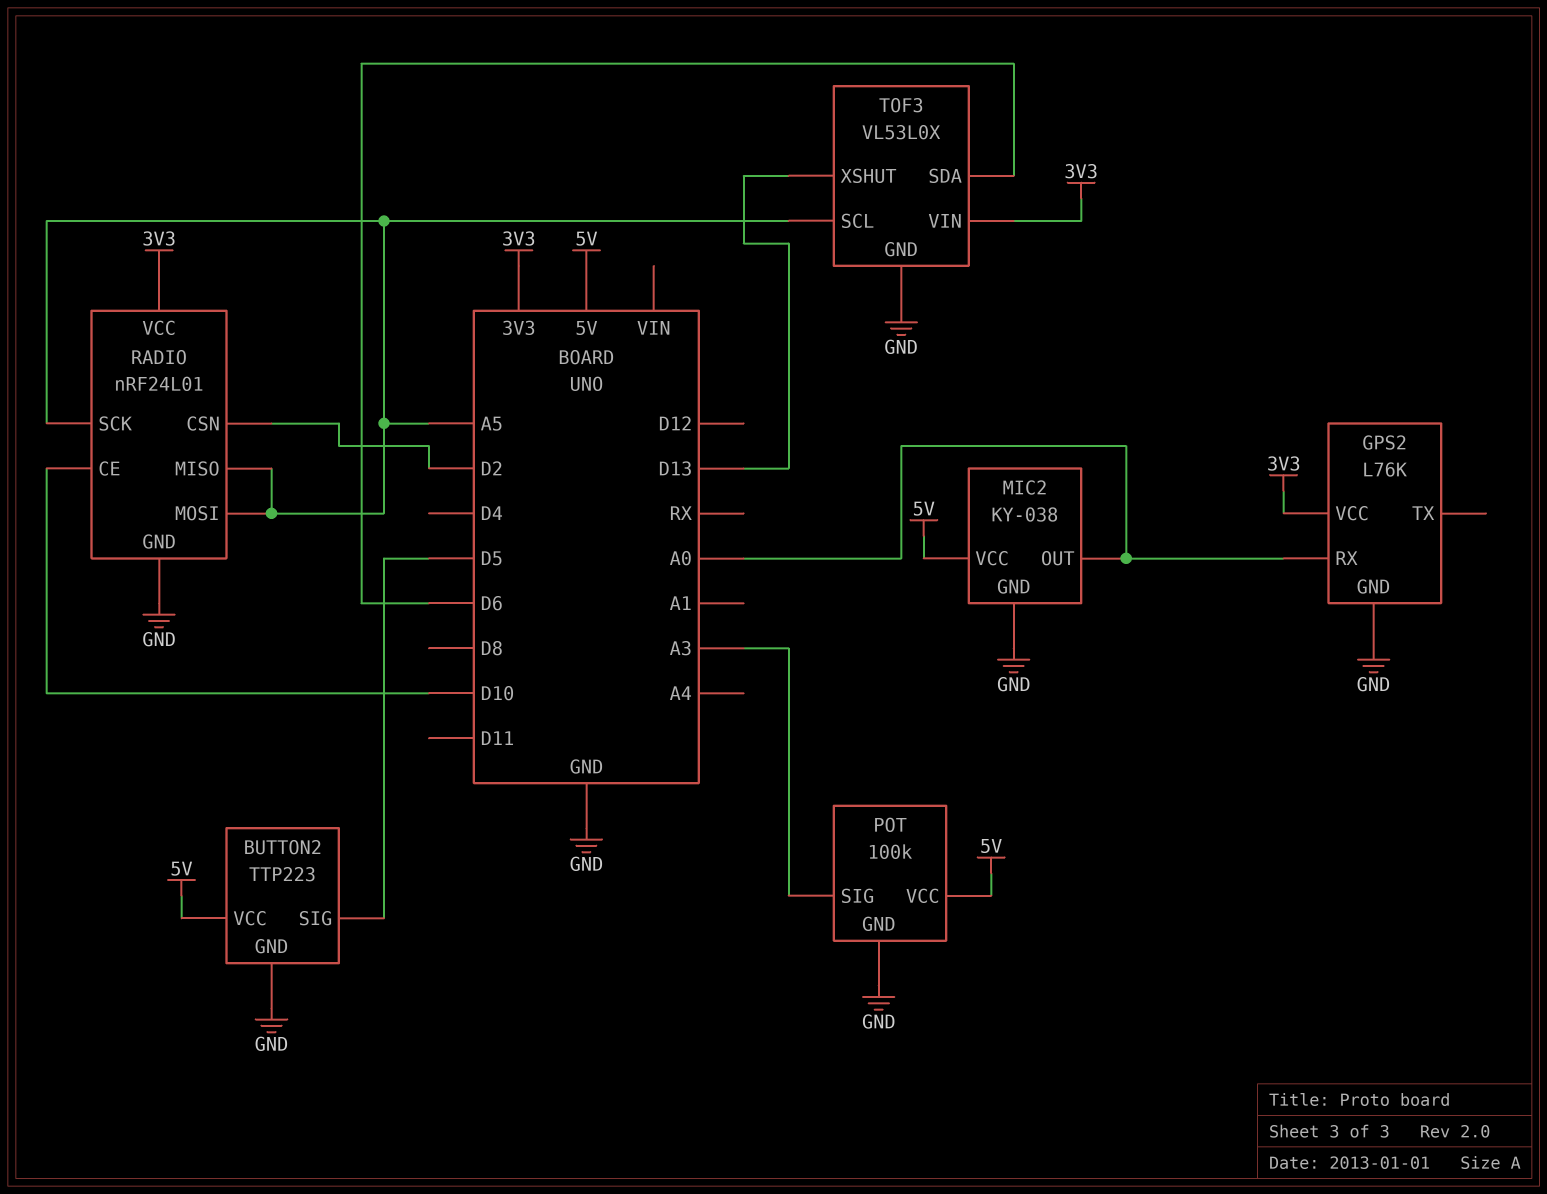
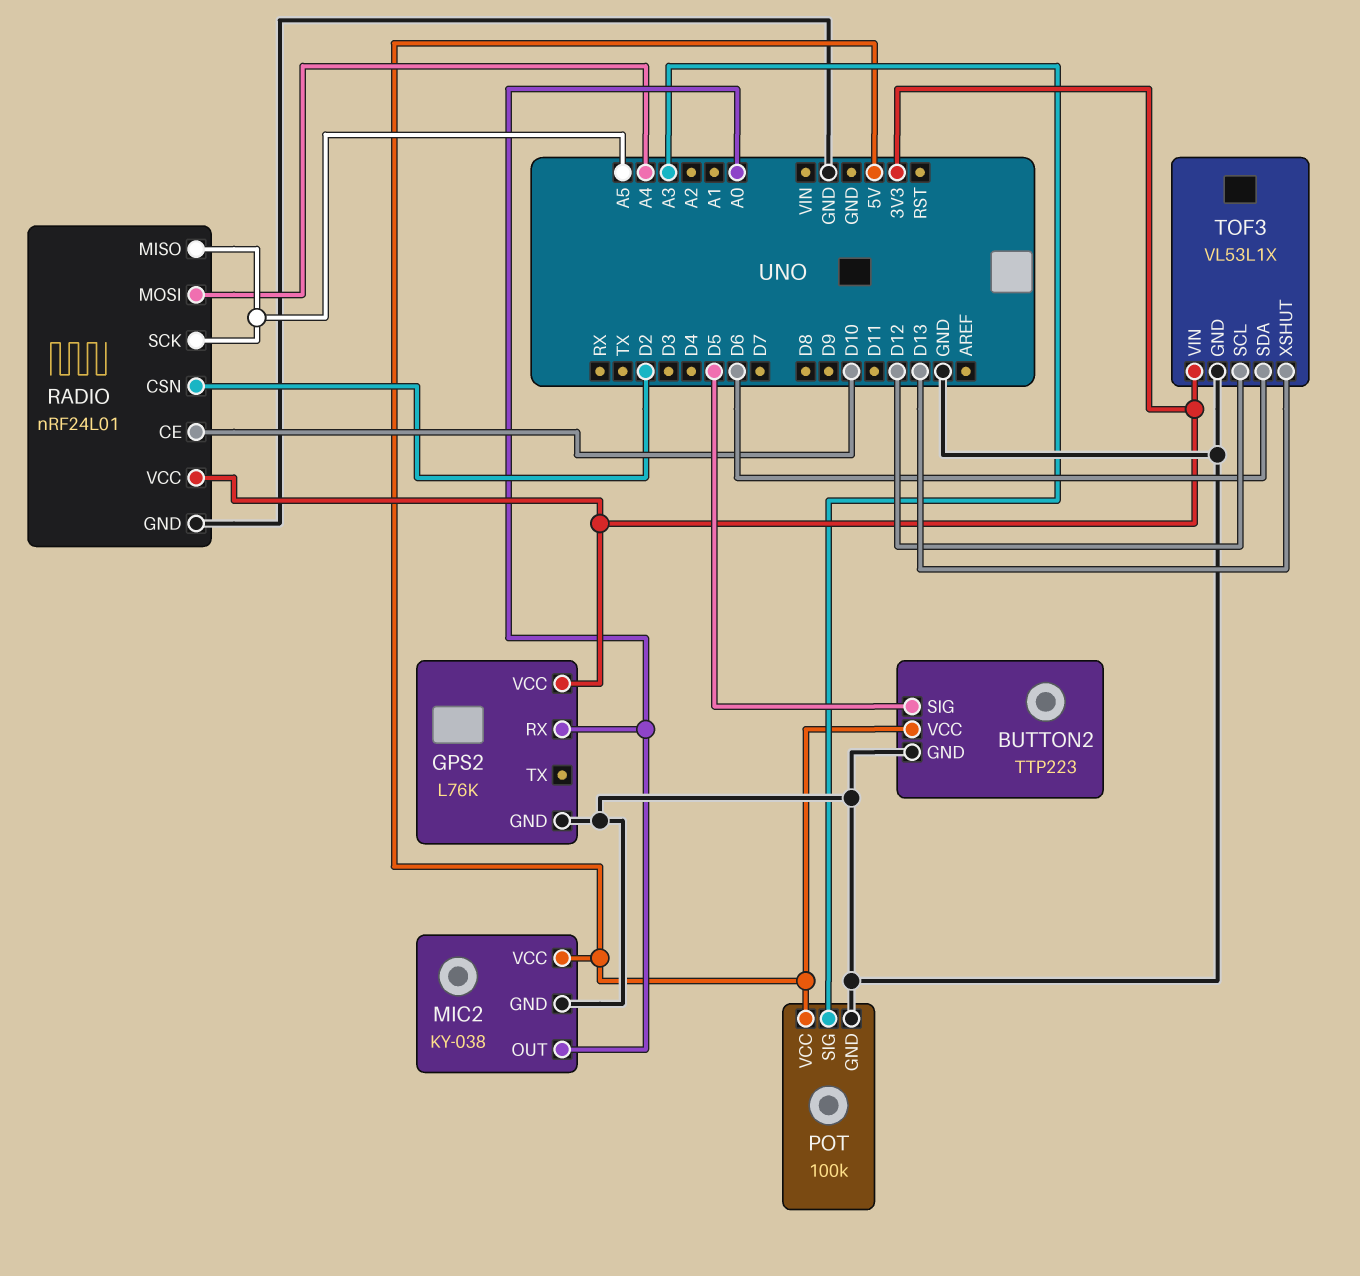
RADIO pin MOSI: A5 -> A4
TOF3: VL53L0X -> VL53L1X
TOF3 pin SCL: A5 -> D12

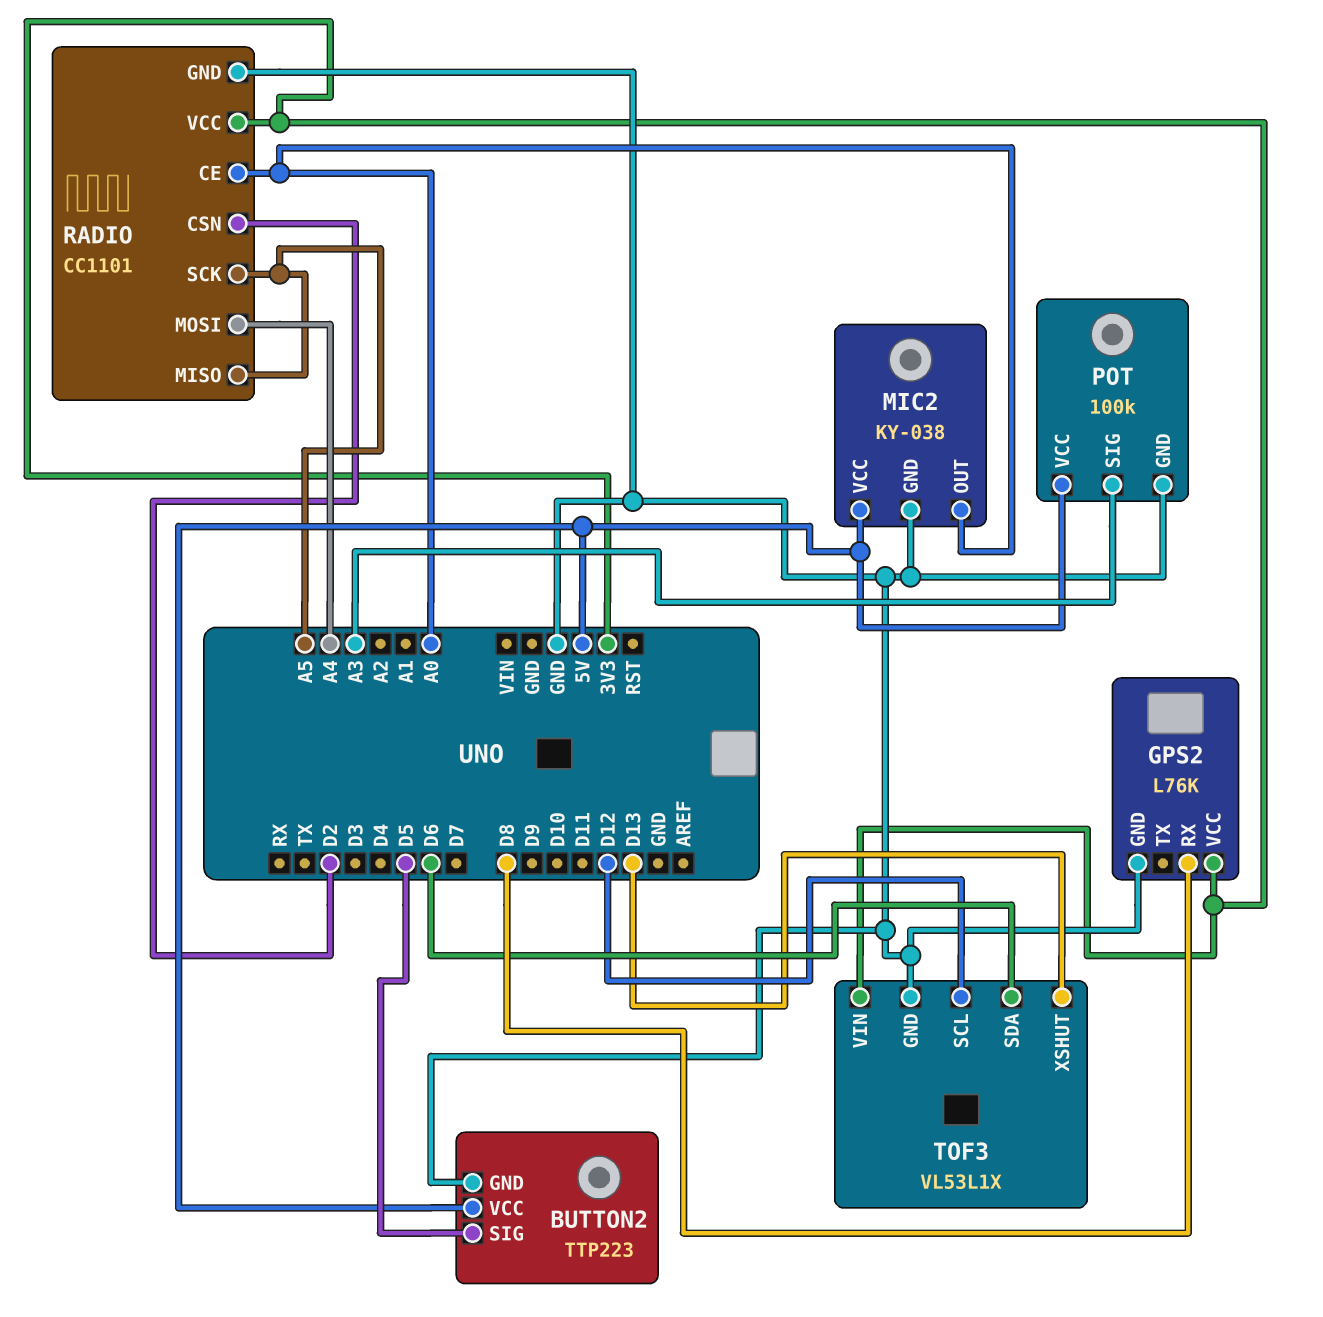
GPS2 pin RX: A0 -> D8
RADIO: nRF24L01 -> CC1101
RADIO pin CE: D10 -> A0

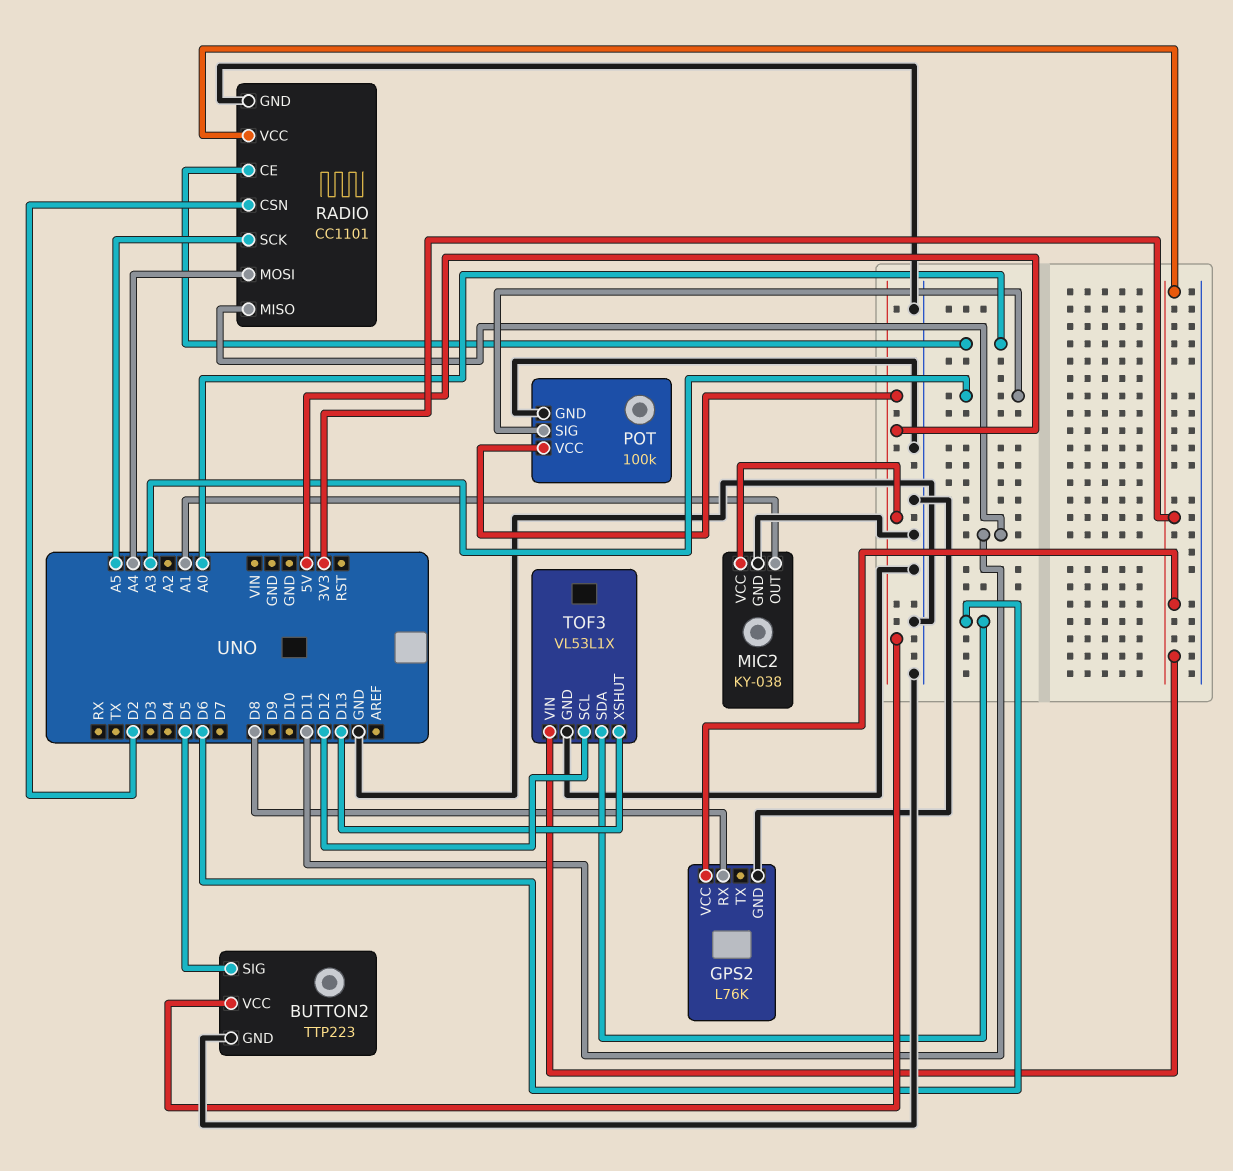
MIC2 pin OUT: A0 -> A1
RADIO pin MISO: A5 -> D11

